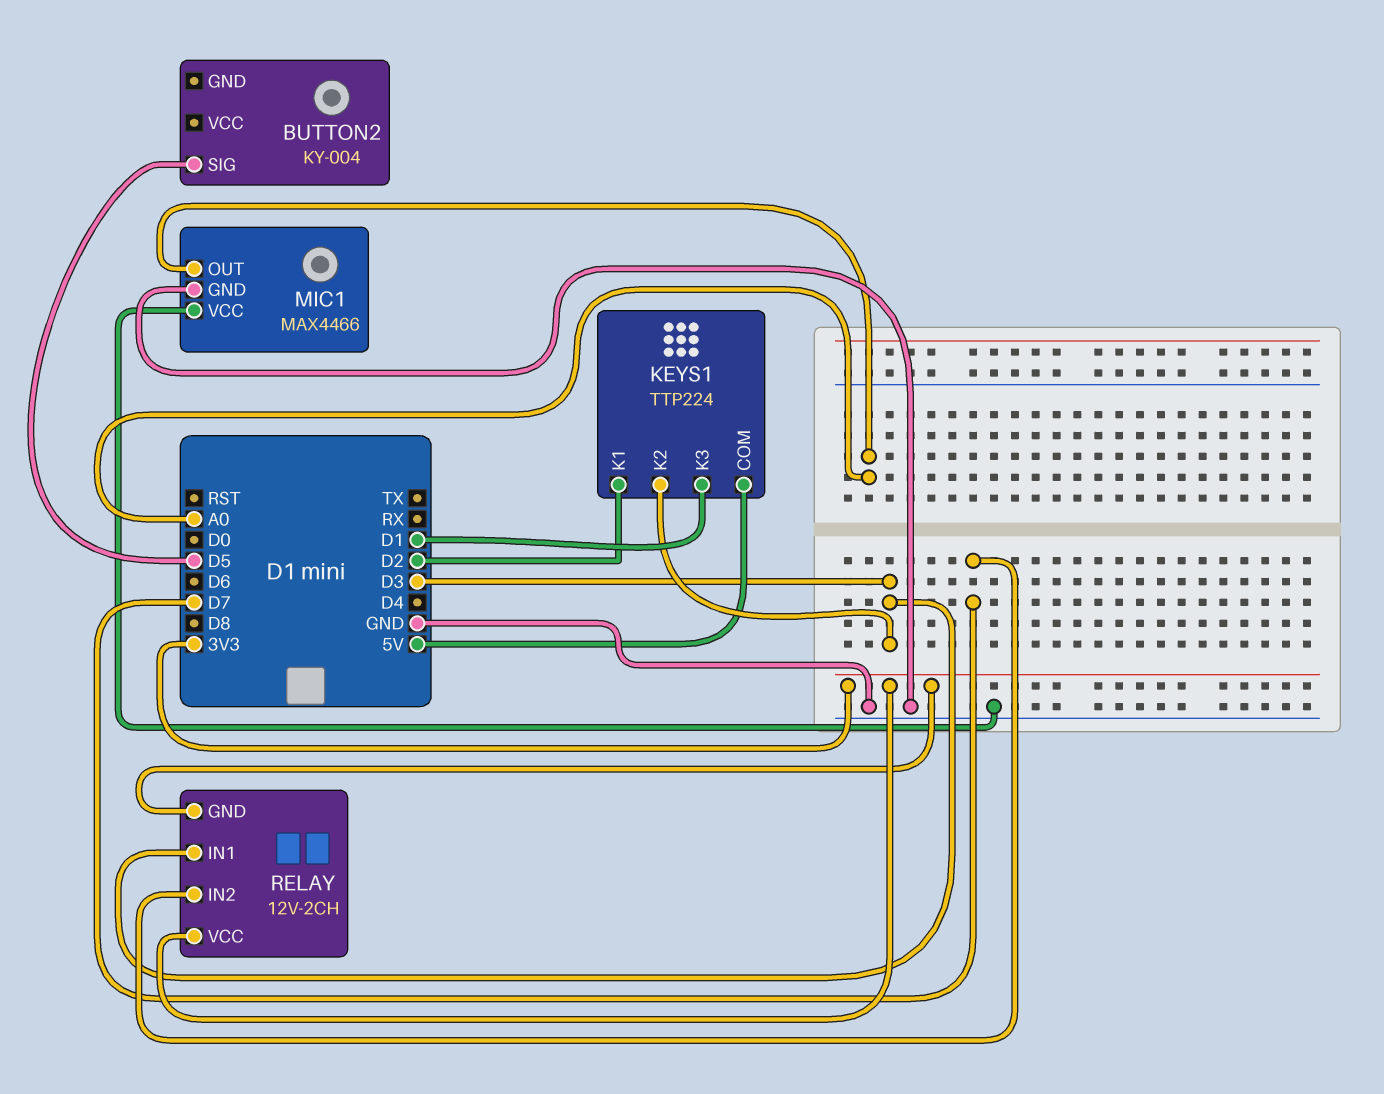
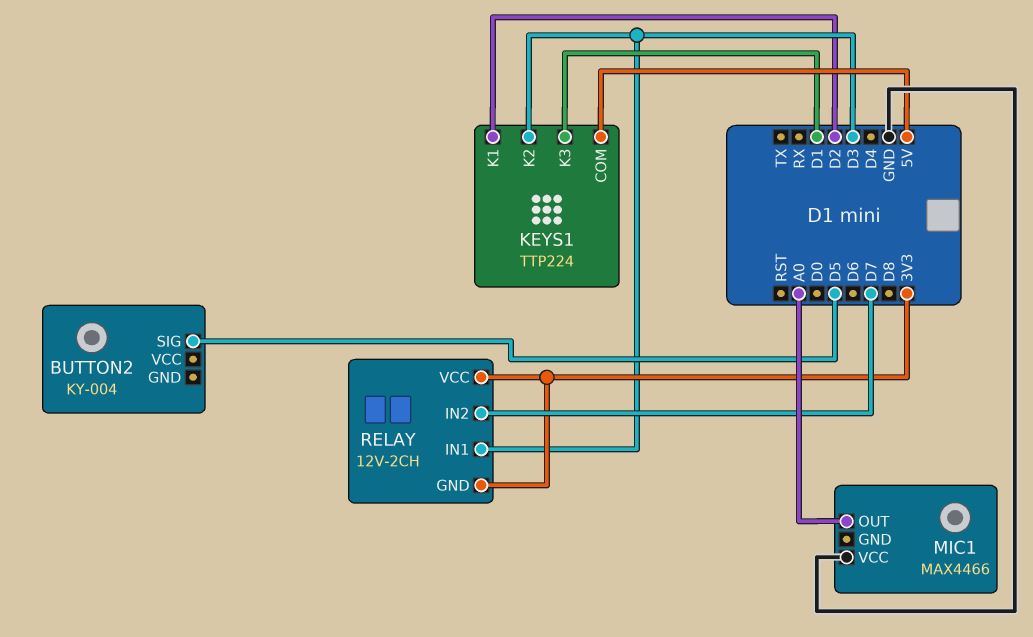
MIC1 pin GND: GND -> none

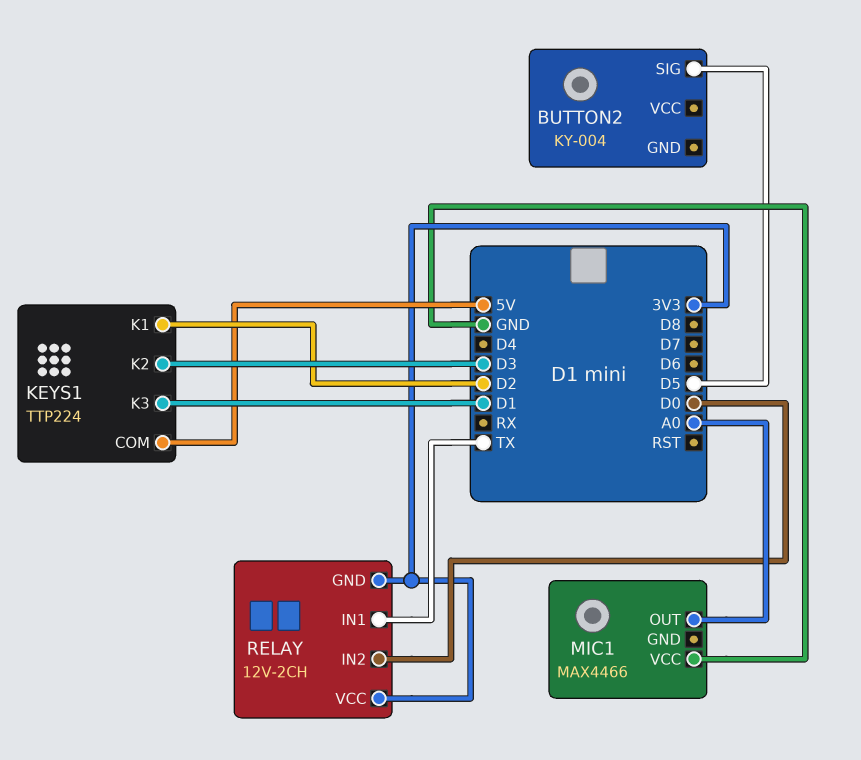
RELAY pin IN1: D3 -> TX
RELAY pin IN2: D7 -> D0

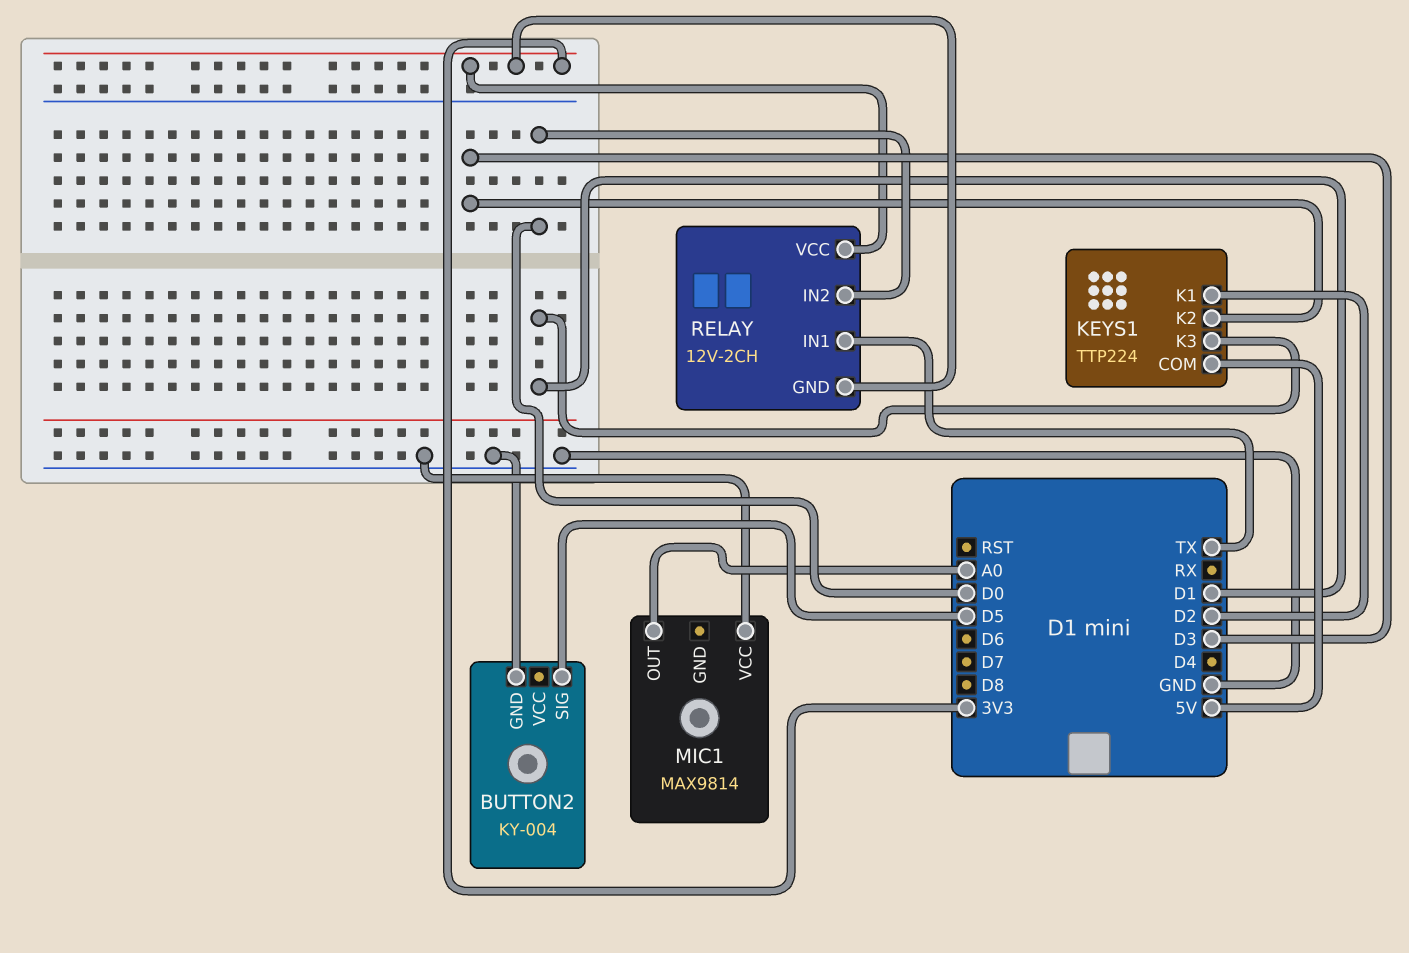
BUTTON2 pin GND: none -> GND
MIC1: MAX4466 -> MAX9814

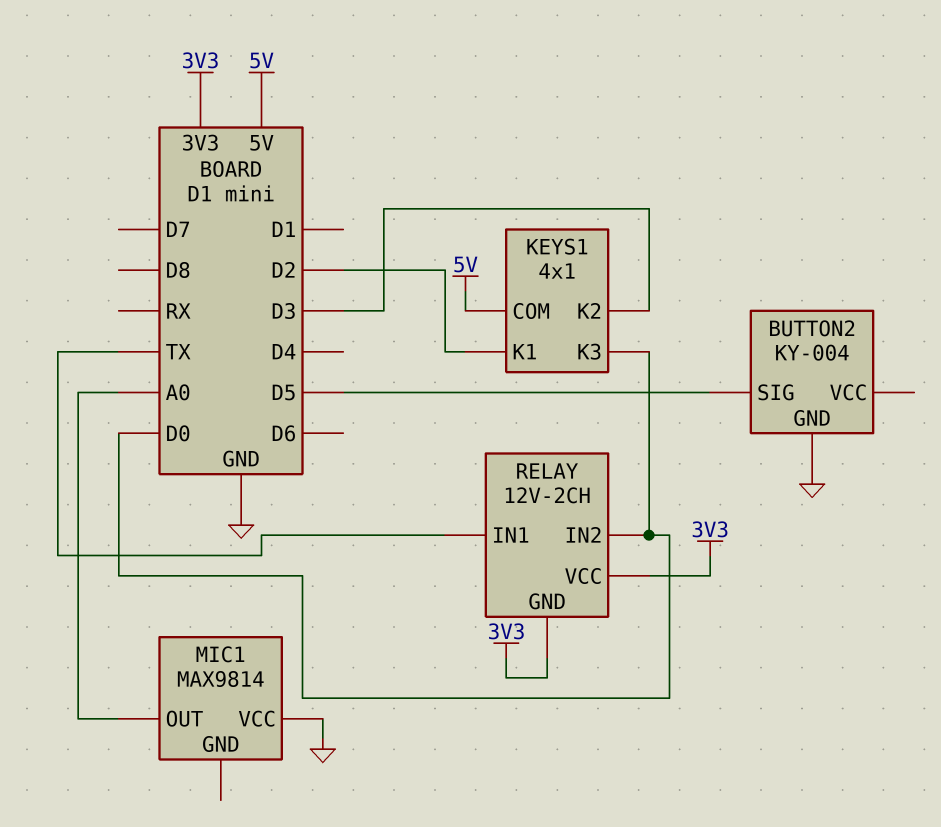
KEYS1: TTP224 -> 4x1
KEYS1 pin K3: D1 -> D0

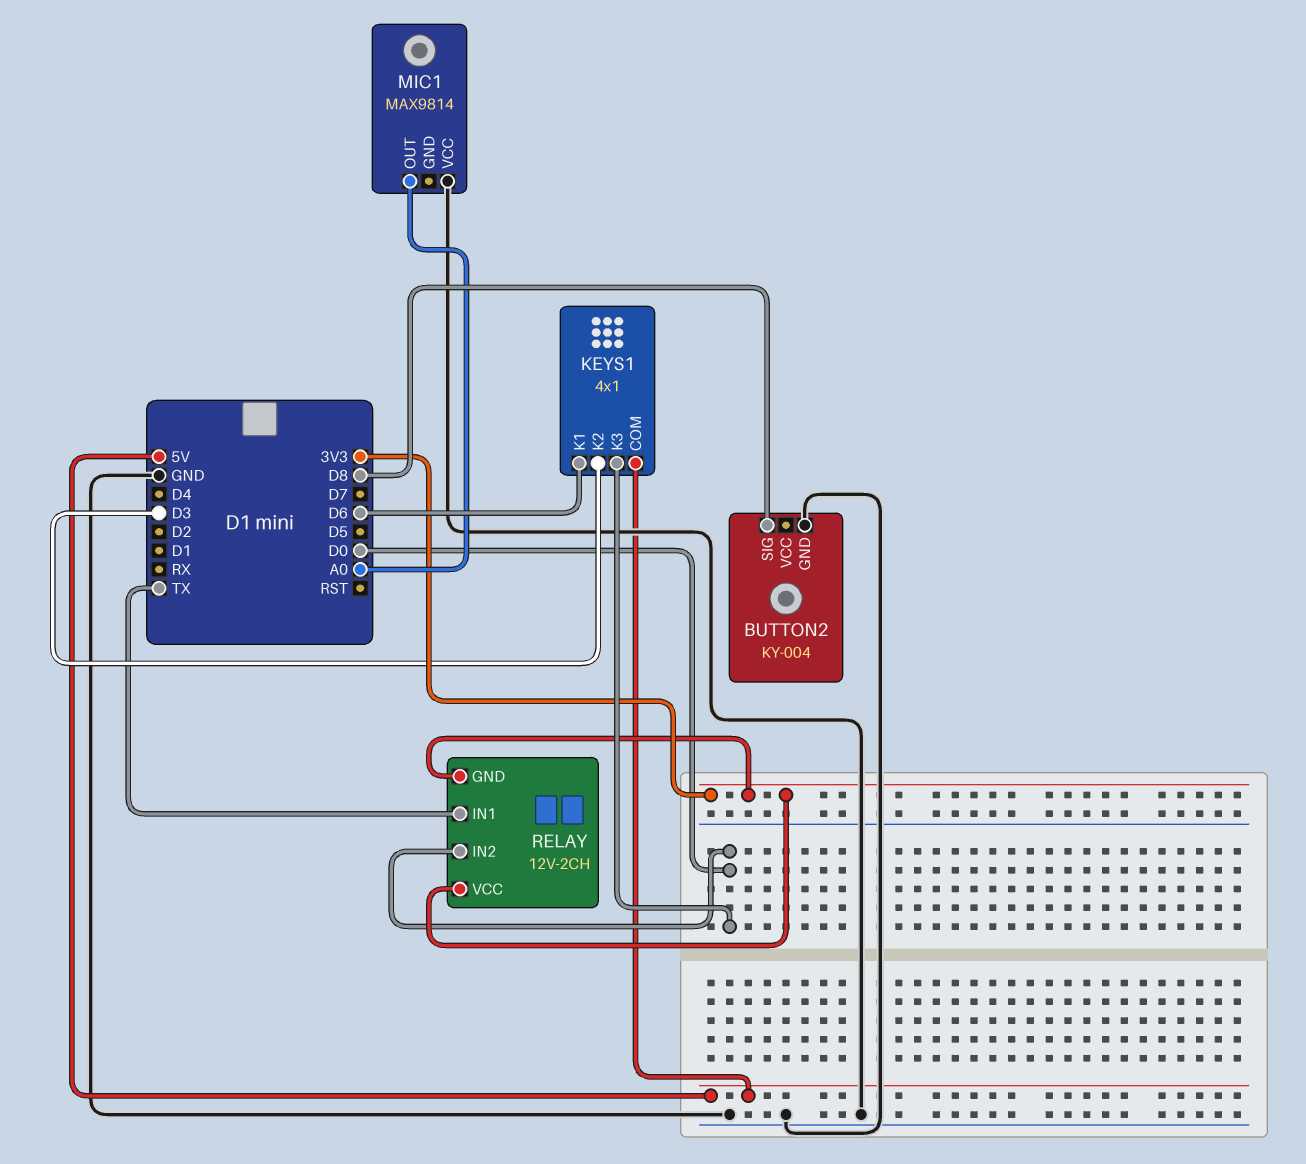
BUTTON2 pin SIG: D5 -> D8
KEYS1 pin K1: D2 -> D6

